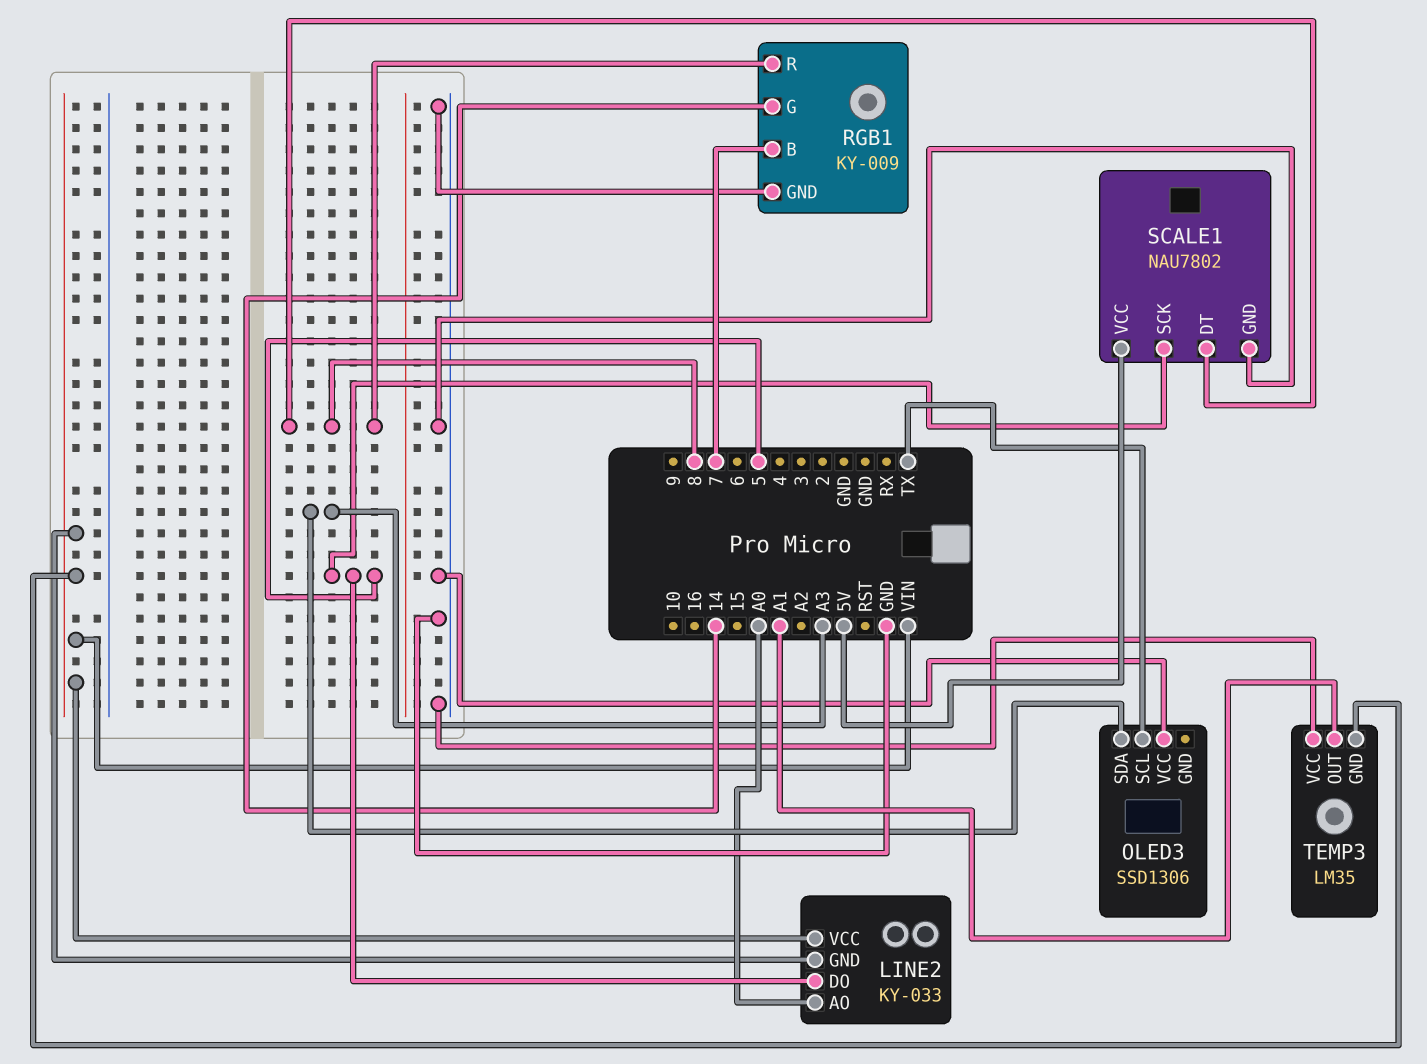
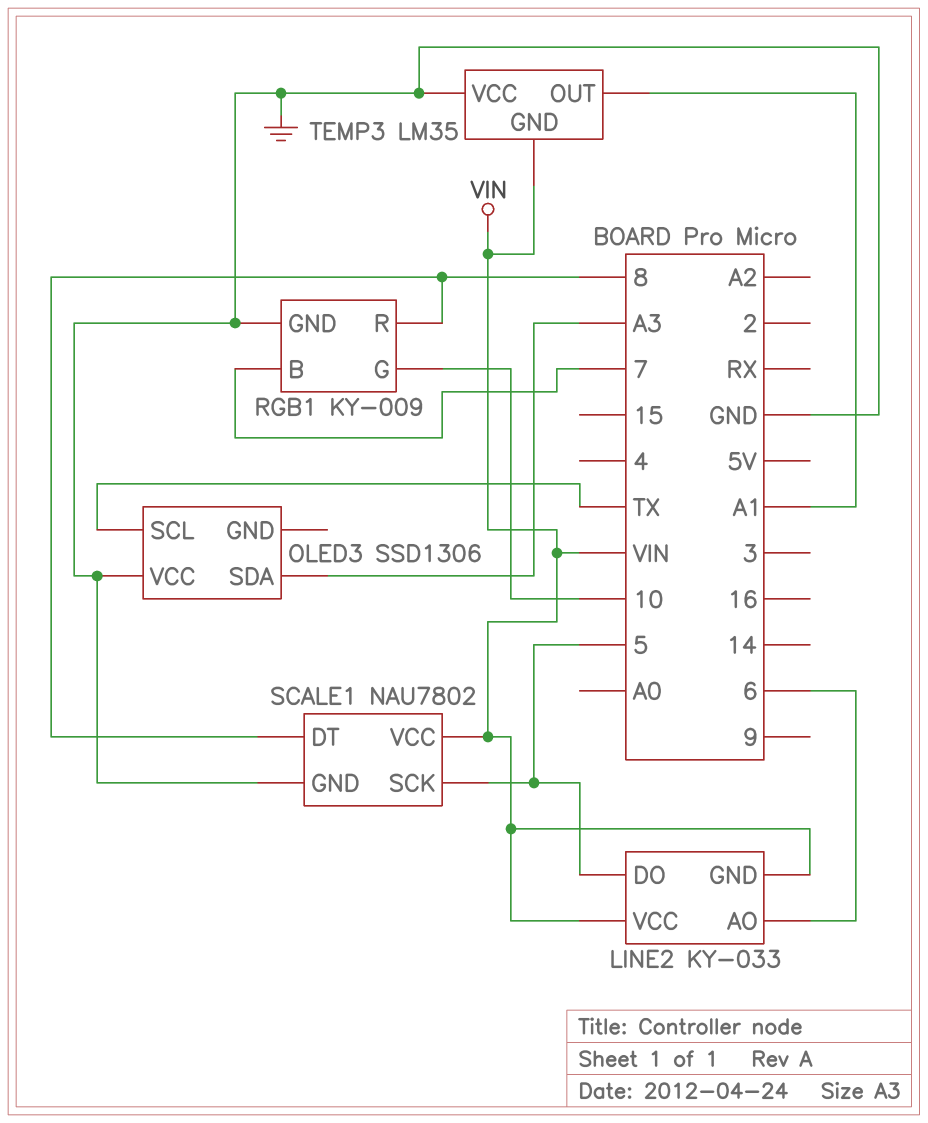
LINE2 pin AO: A0 -> 6
RGB1 pin G: 14 -> 10
SCALE1 pin VCC: 5V -> VIN

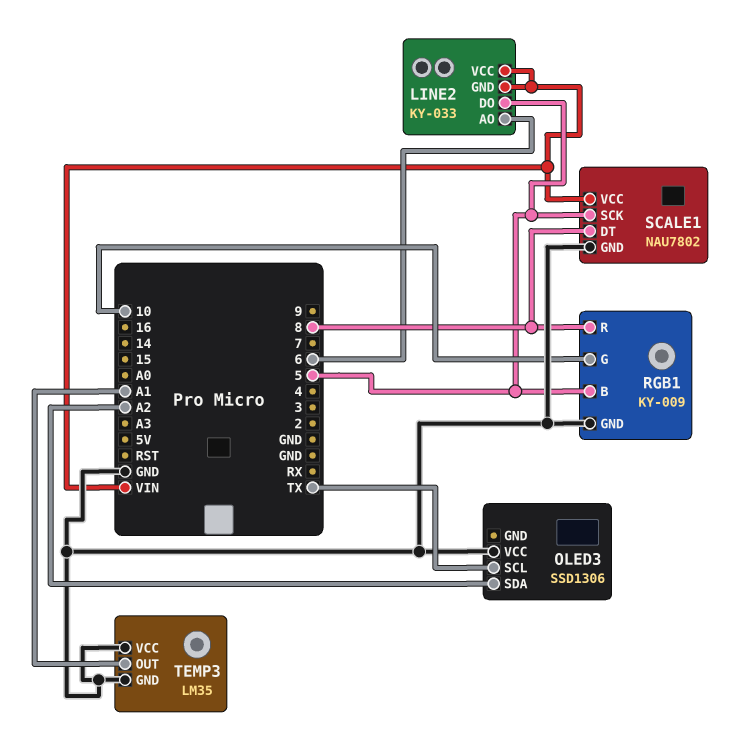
OLED3 pin SDA: A3 -> A2
RGB1 pin B: 7 -> 5
TEMP3 pin GND: VIN -> GND

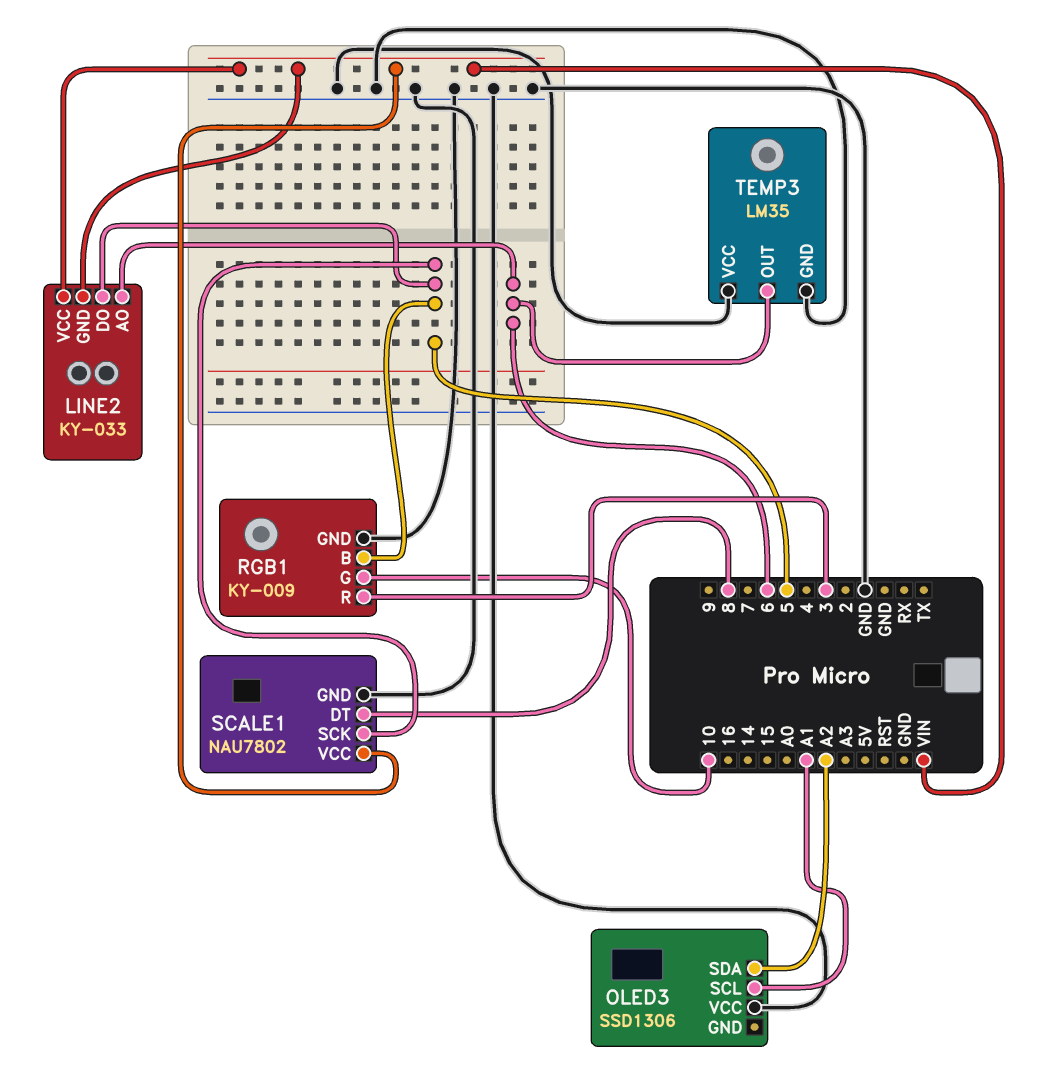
OLED3 pin SCL: TX -> A1
RGB1 pin R: 8 -> 3
TEMP3 pin OUT: A1 -> 6

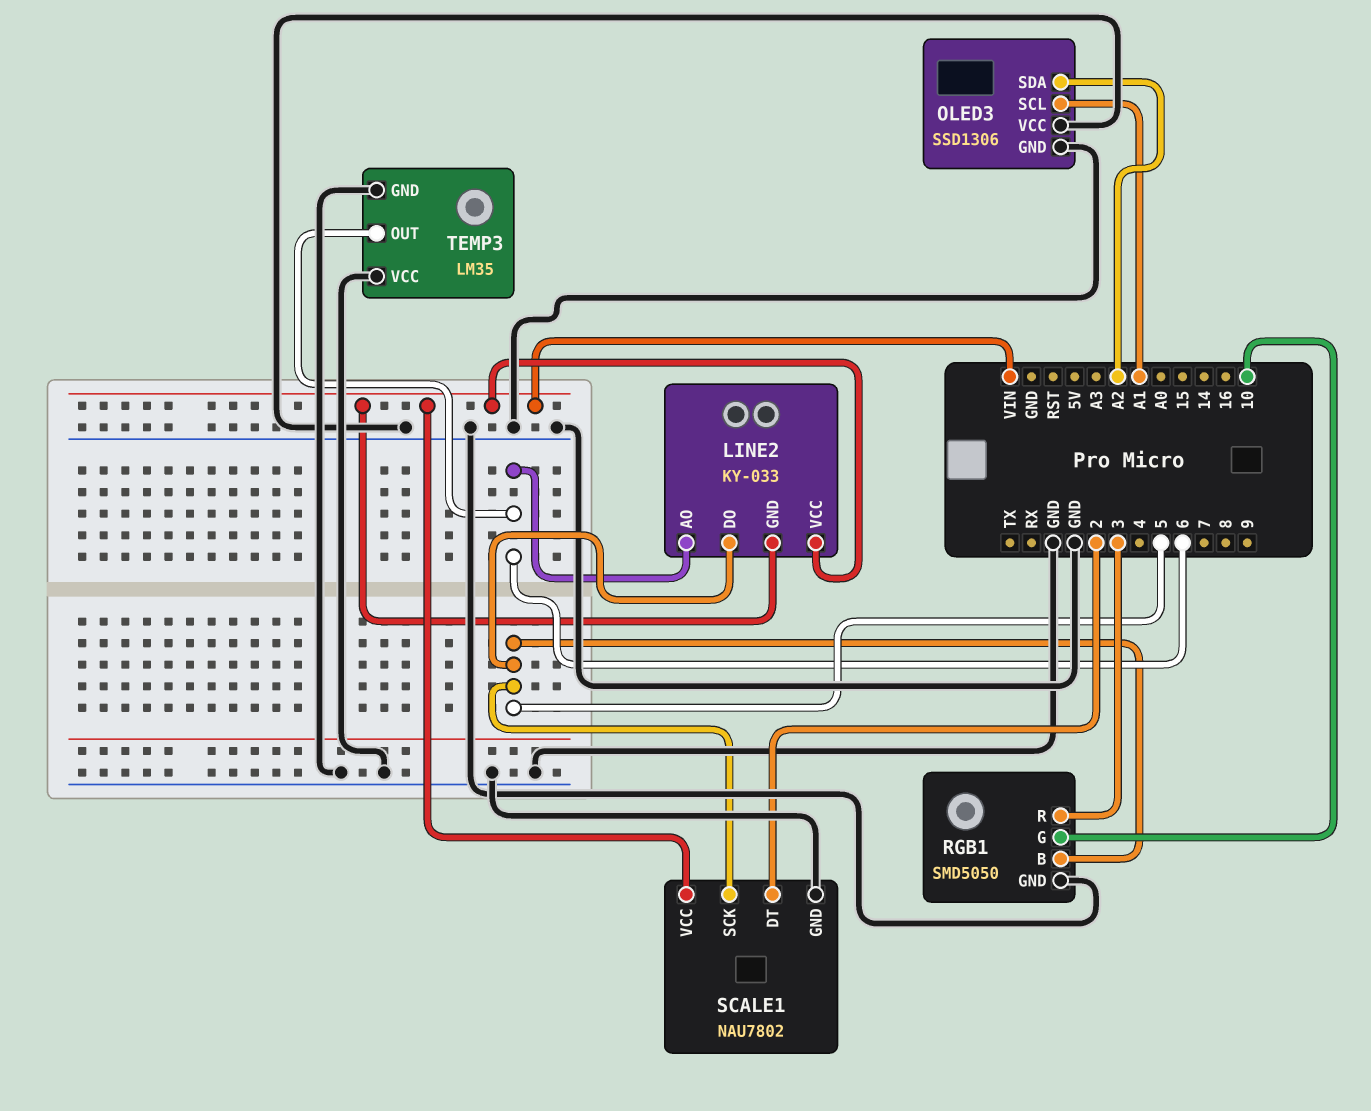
OLED3 pin GND: none -> GND
RGB1: KY-009 -> SMD5050
SCALE1 pin DT: 8 -> 2

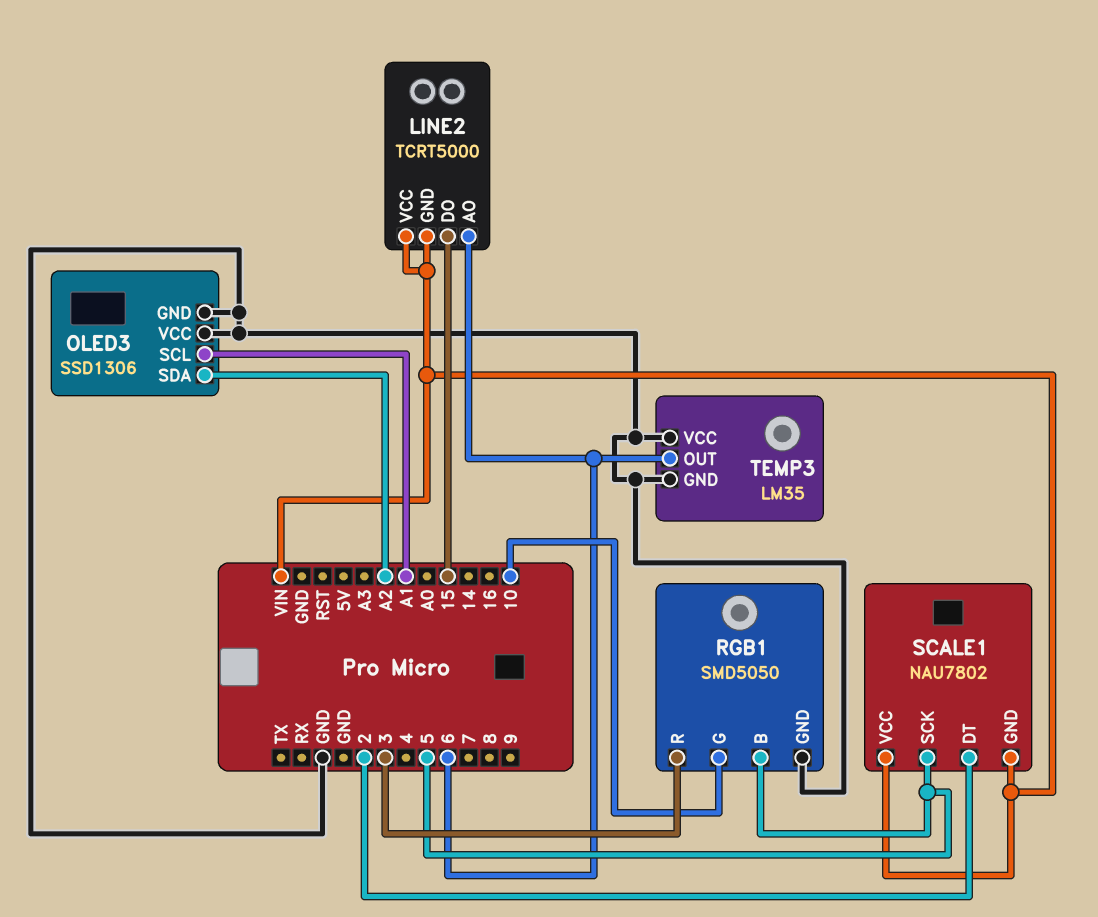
LINE2: KY-033 -> TCRT5000
LINE2 pin DO: 5 -> 15
SCALE1 pin GND: GND -> VIN

